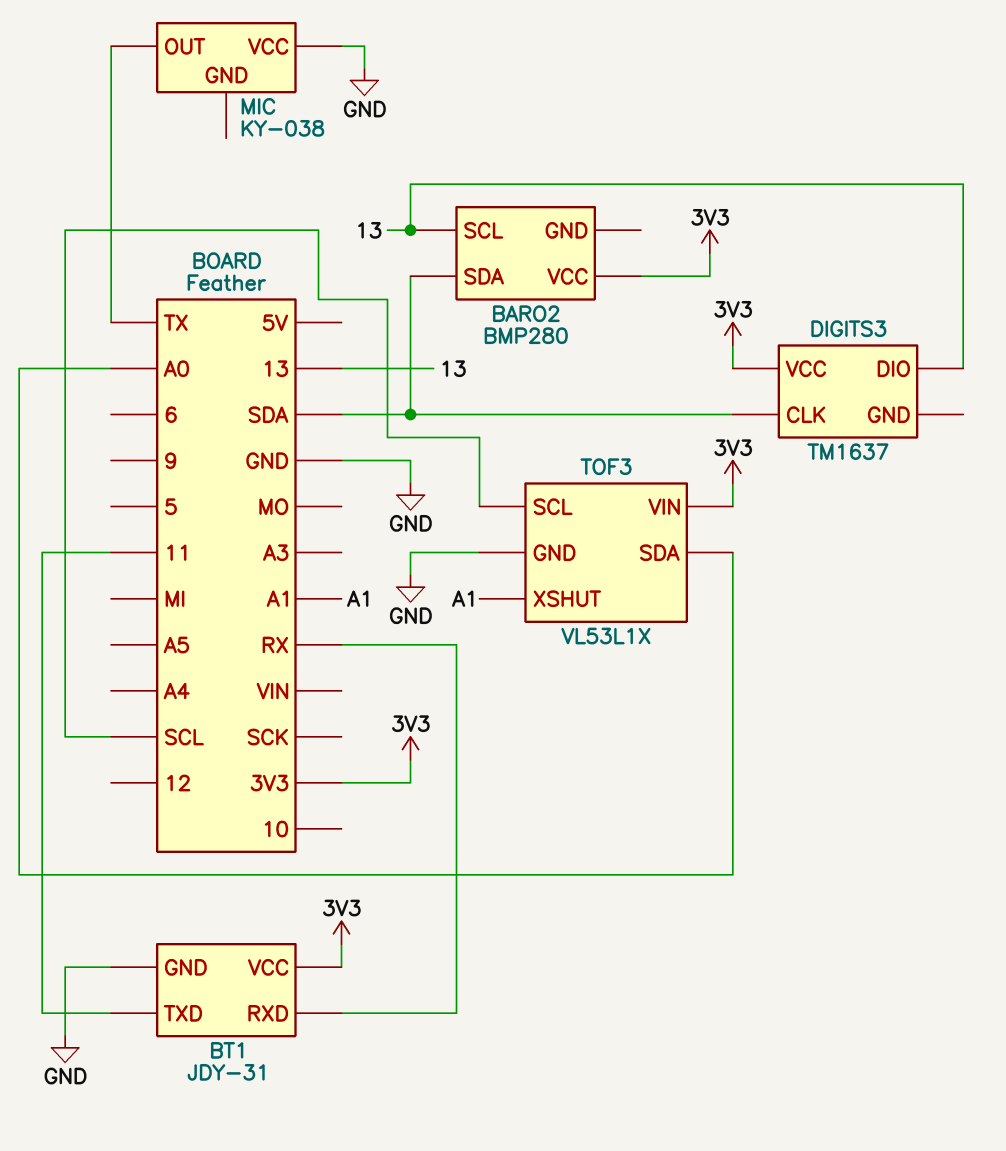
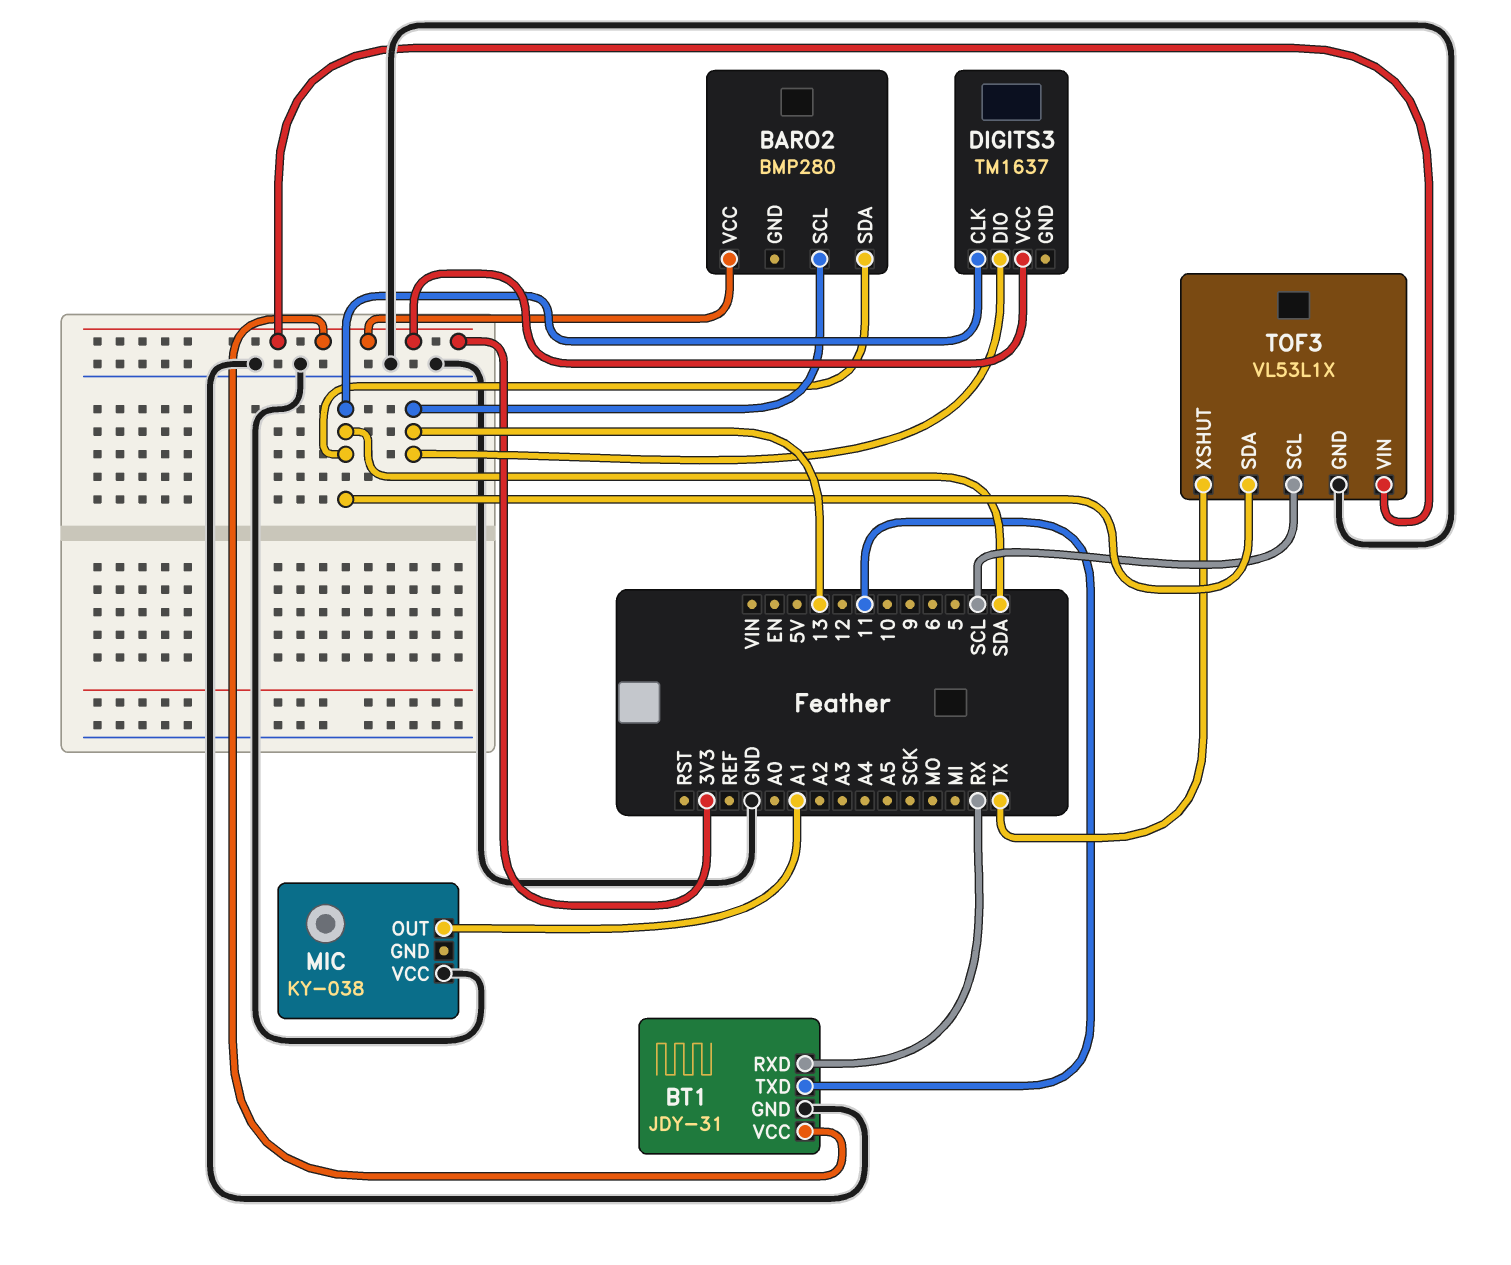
MIC pin OUT: TX -> A1
TOF3 pin SDA: A0 -> SDA
TOF3 pin XSHUT: A1 -> TX

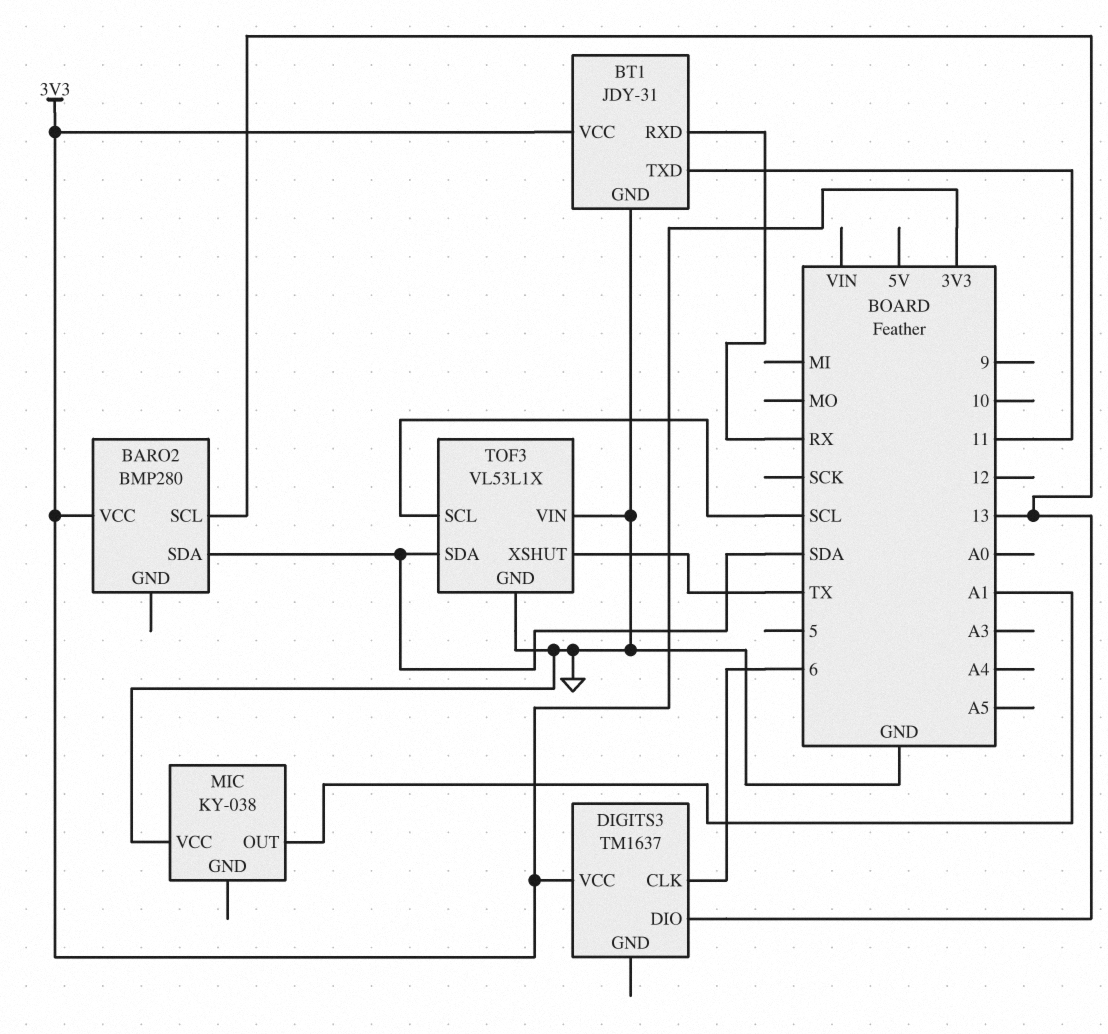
DIGITS3 pin CLK: SDA -> 6
TOF3 pin VIN: 3V3 -> GND

